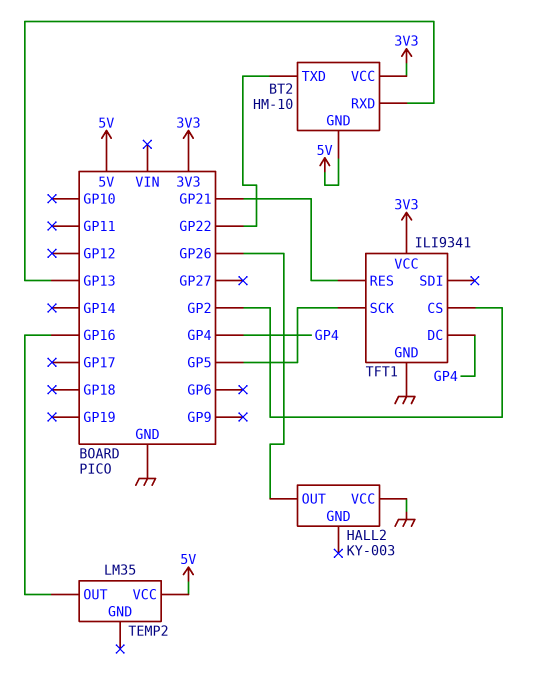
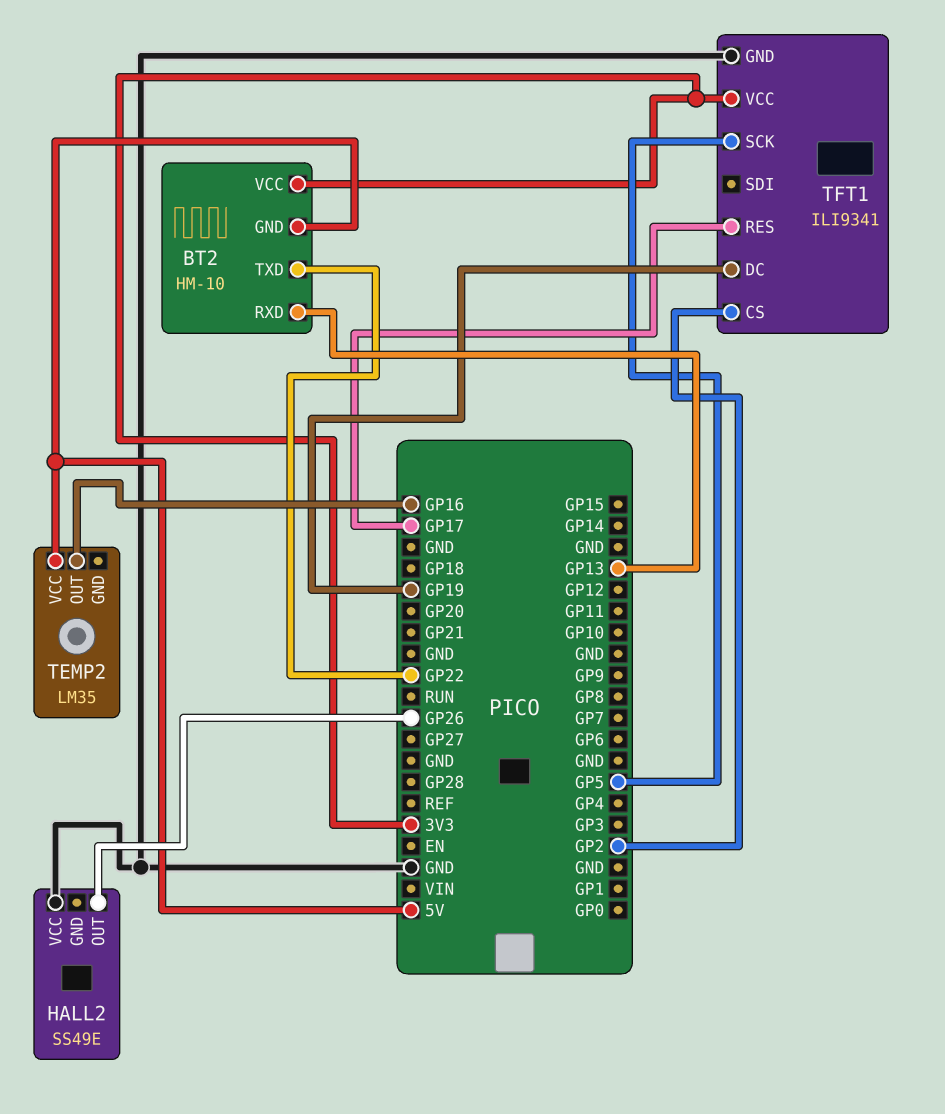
HALL2: KY-003 -> SS49E
TFT1 pin DC: GP4 -> GP19
TFT1 pin RES: GP21 -> GP17

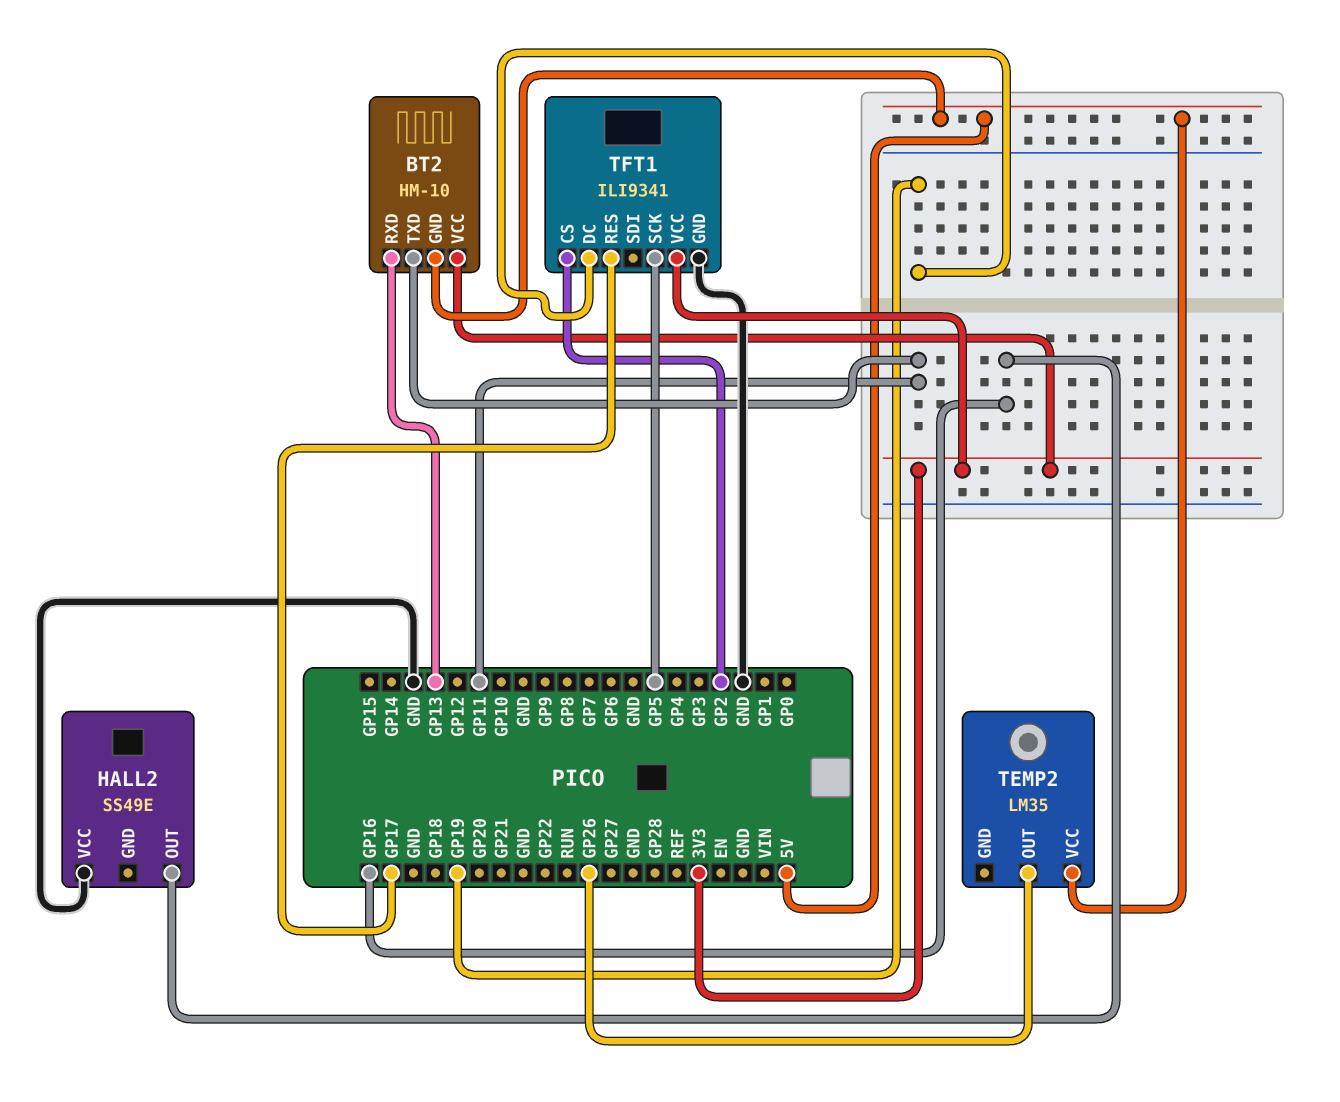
BT2 pin TXD: GP22 -> GP11
HALL2 pin OUT: GP26 -> GP16
TEMP2 pin OUT: GP16 -> GP26

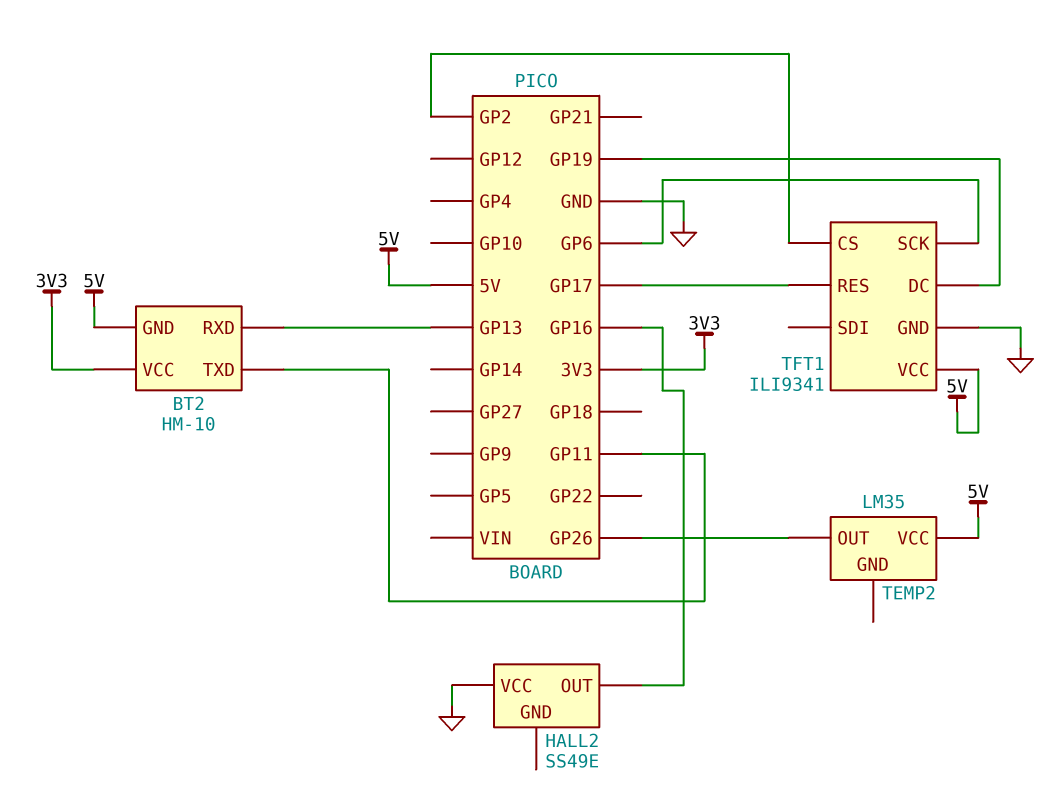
TFT1 pin SCK: GP5 -> GP6
TFT1 pin VCC: 3V3 -> 5V

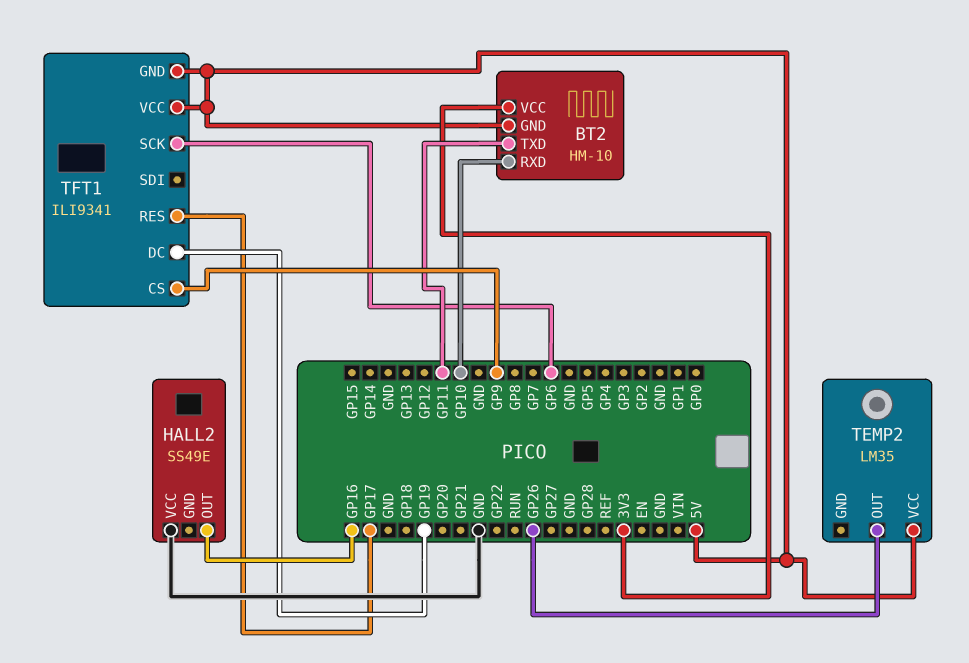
BT2 pin RXD: GP13 -> GP10
TFT1 pin CS: GP2 -> GP9
TFT1 pin GND: GND -> 5V

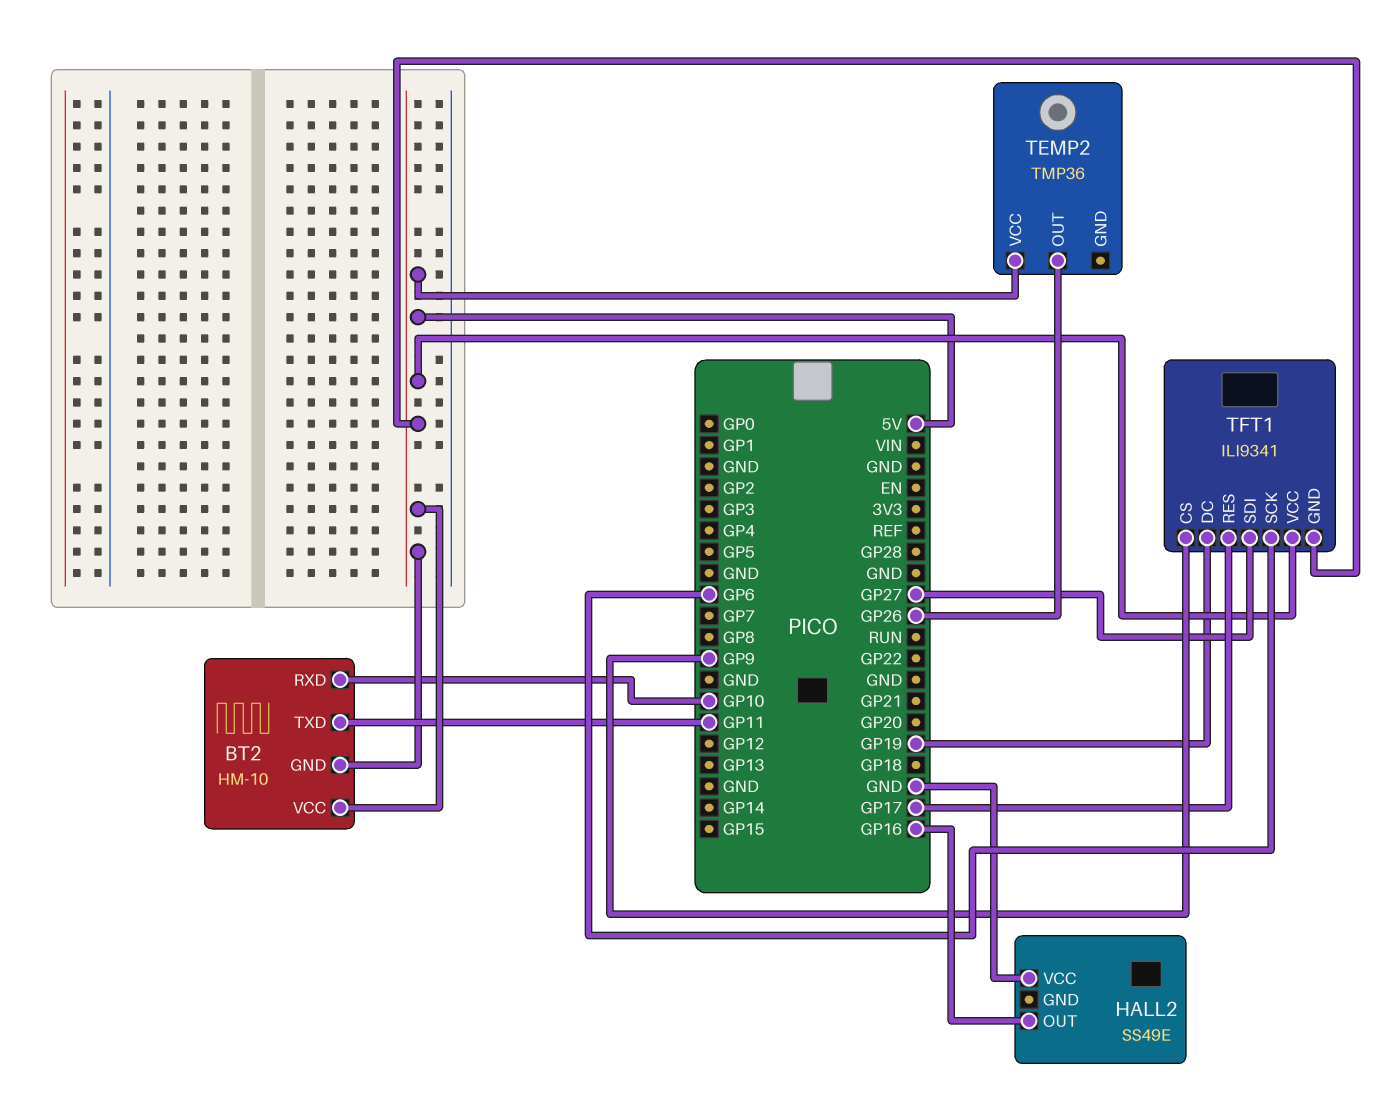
BT2 pin VCC: 3V3 -> 5V
TEMP2: LM35 -> TMP36
TFT1 pin SDI: none -> GP27

